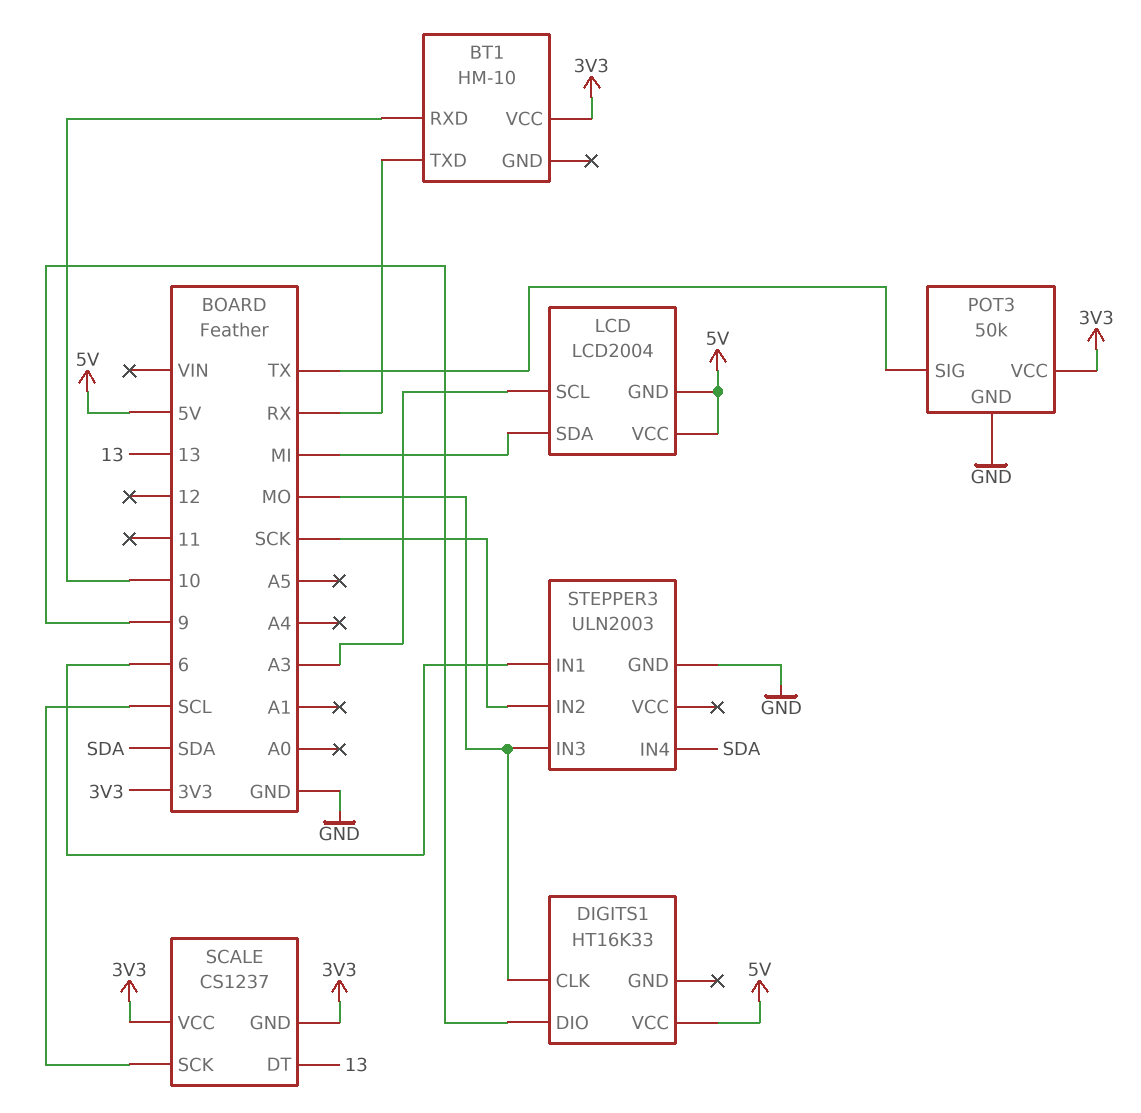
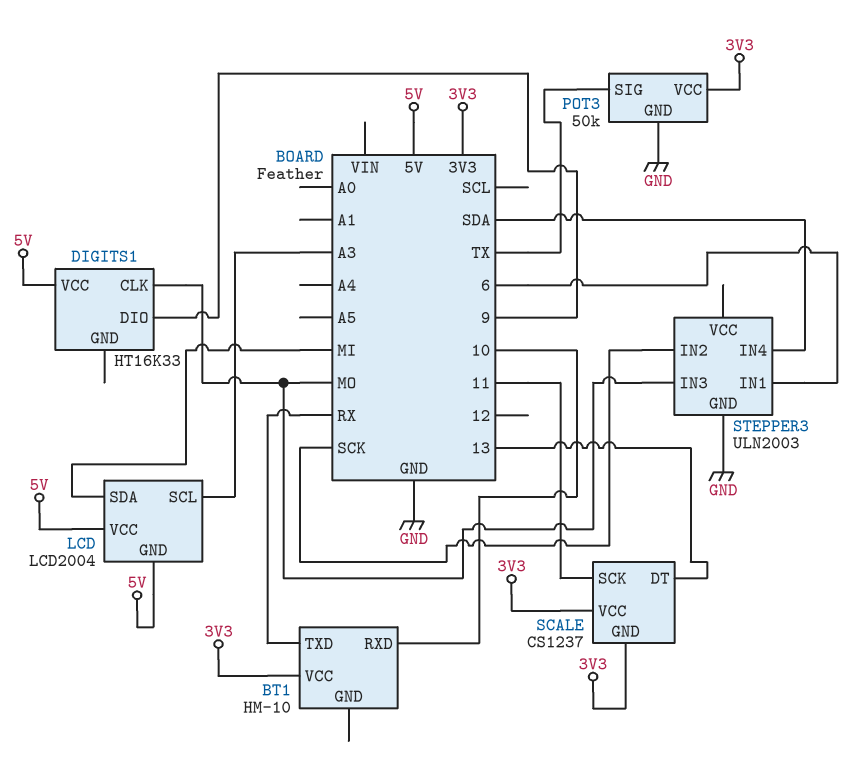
SCALE pin SCK: SCL -> 11

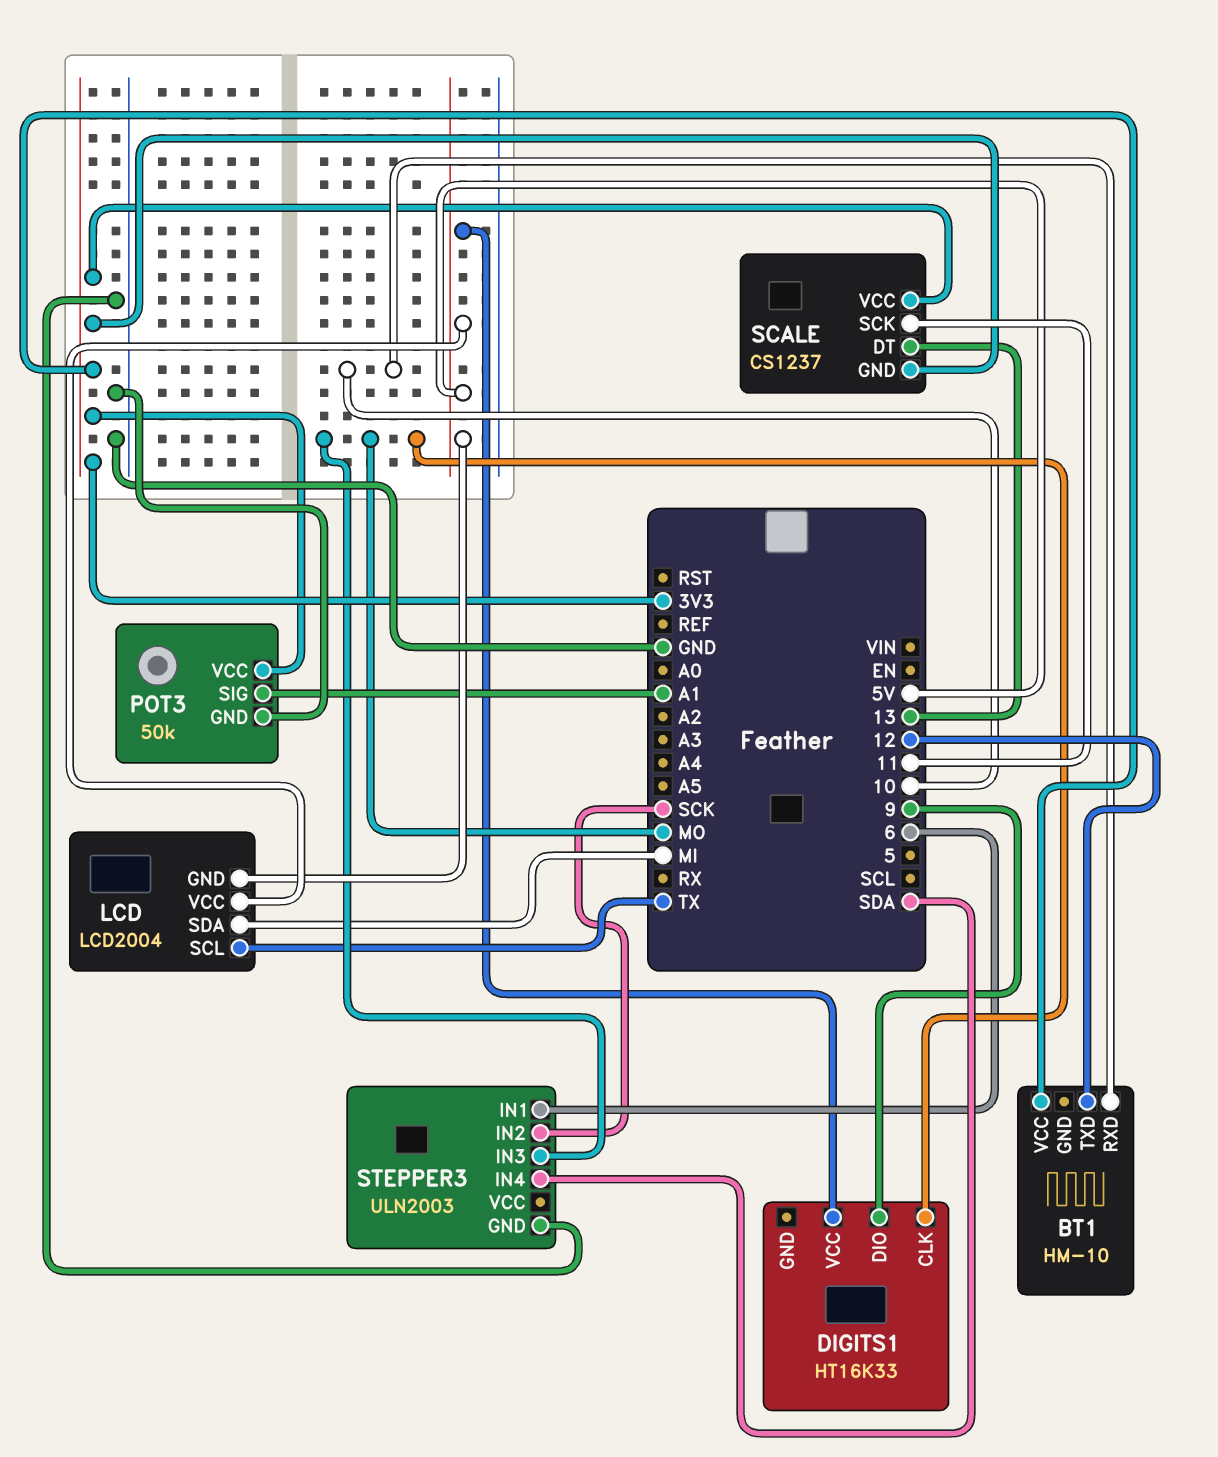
BT1 pin TXD: RX -> 12
LCD pin SCL: A3 -> TX
POT3 pin SIG: TX -> A1

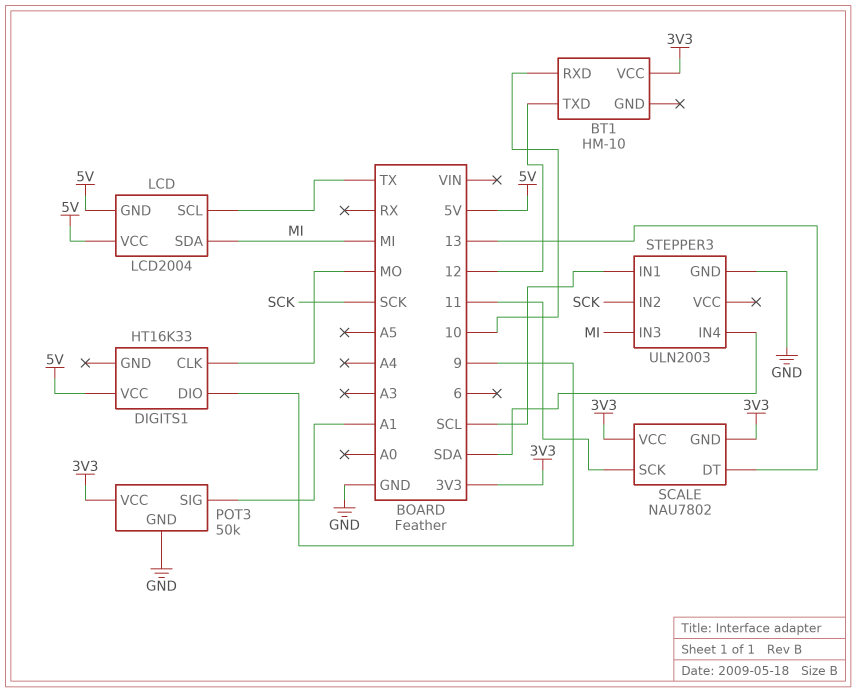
SCALE: CS1237 -> NAU7802
STEPPER3 pin IN1: 6 -> SCL
STEPPER3 pin IN3: MO -> MI

